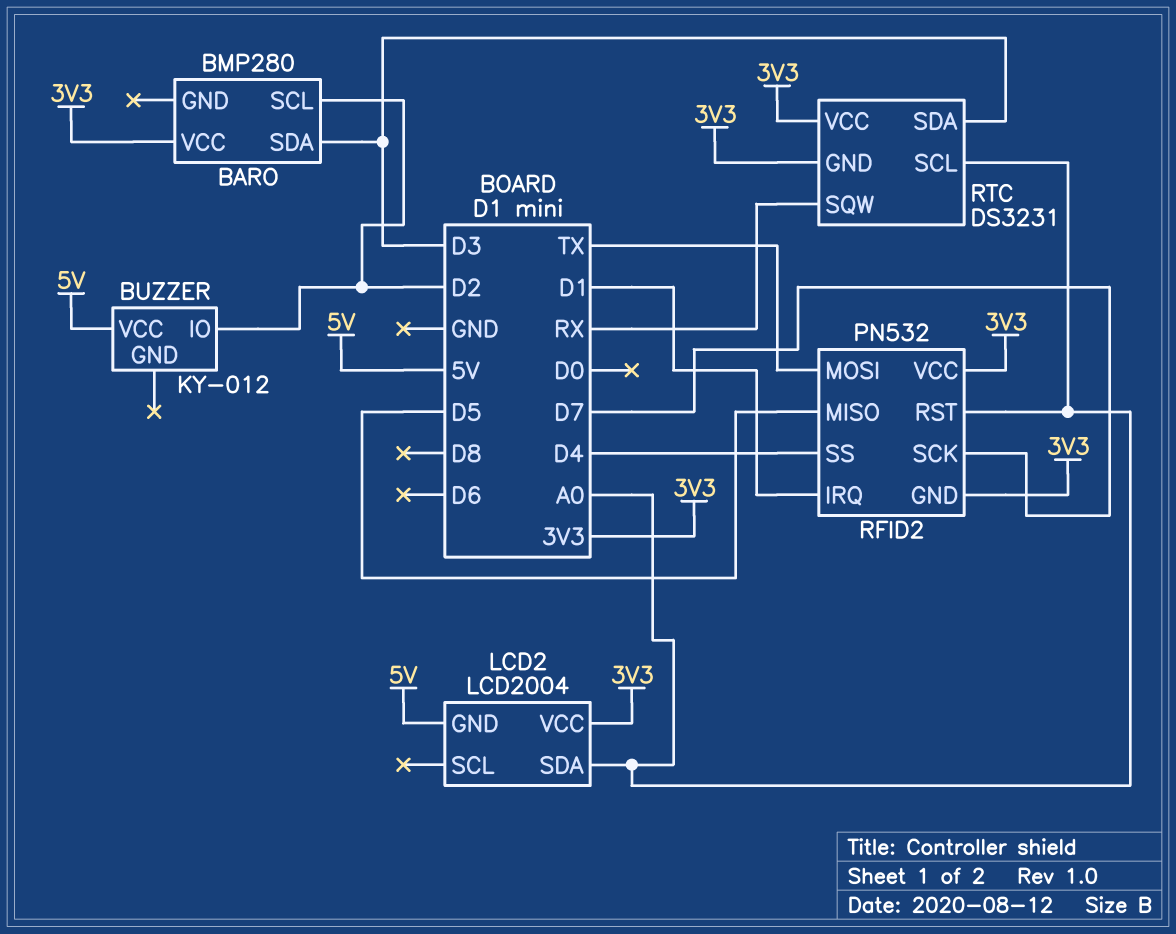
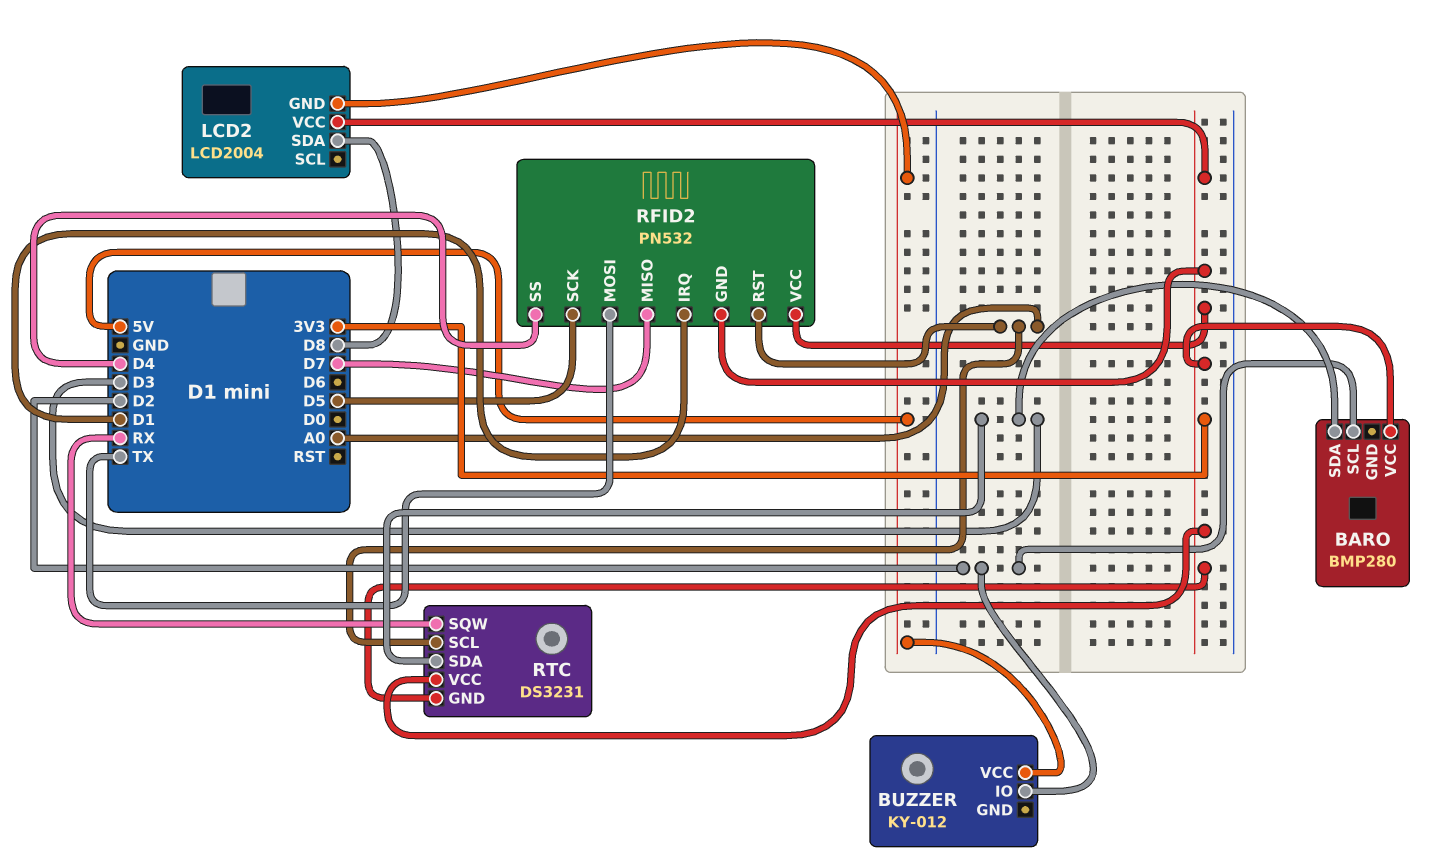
LCD2 pin SDA: A0 -> D8
RFID2 pin MISO: D5 -> D7
RFID2 pin SCK: D7 -> D5

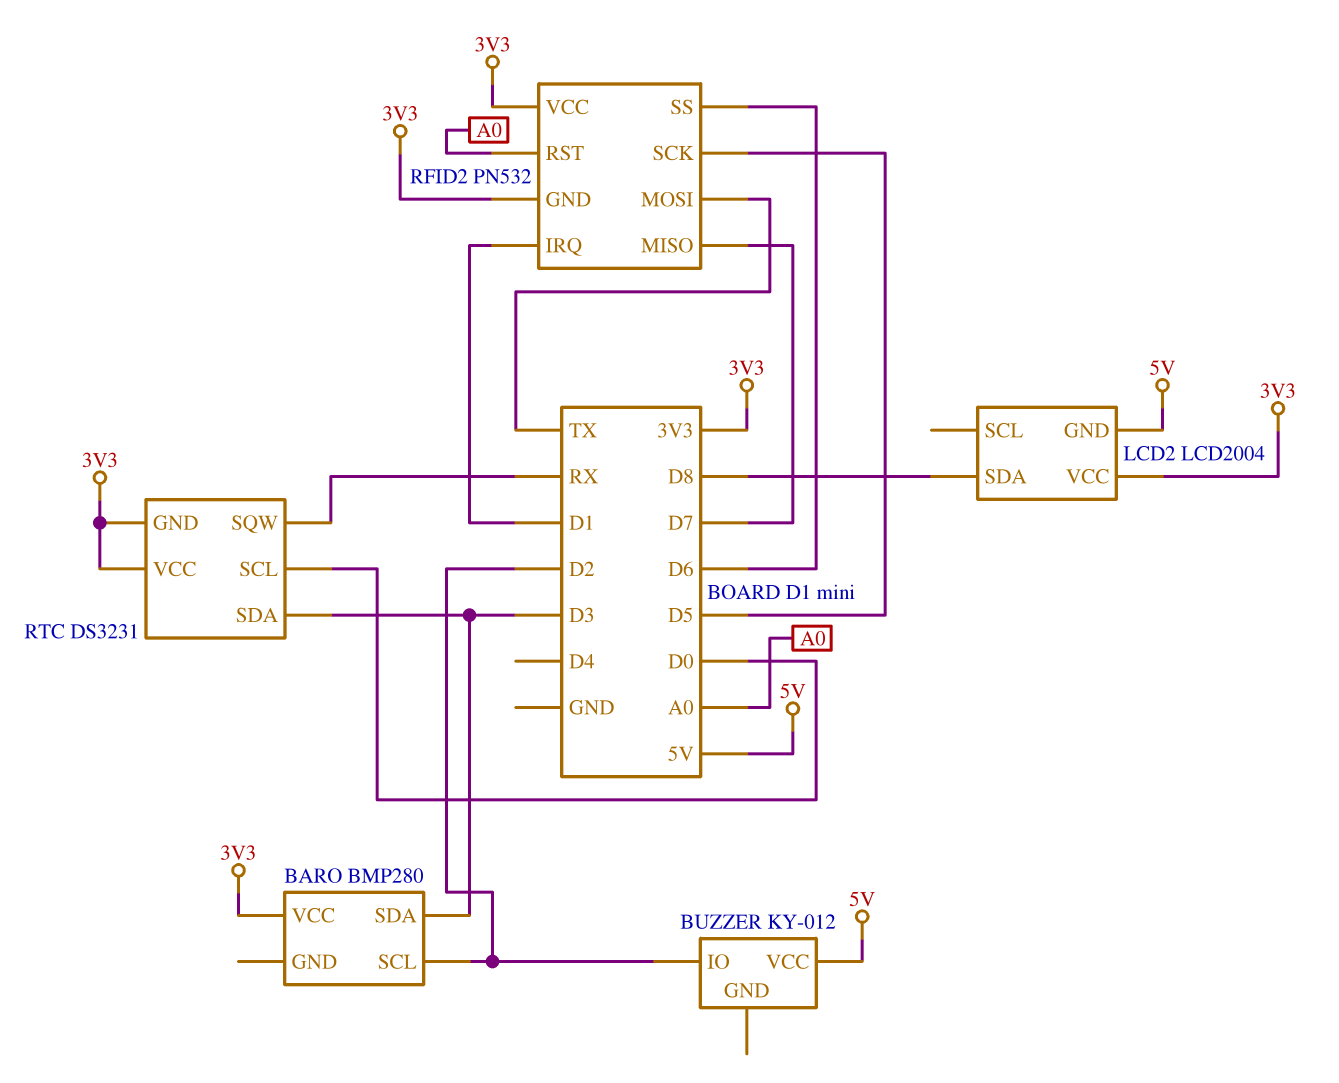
RFID2 pin SS: D4 -> D6
RTC pin SCL: A0 -> D0

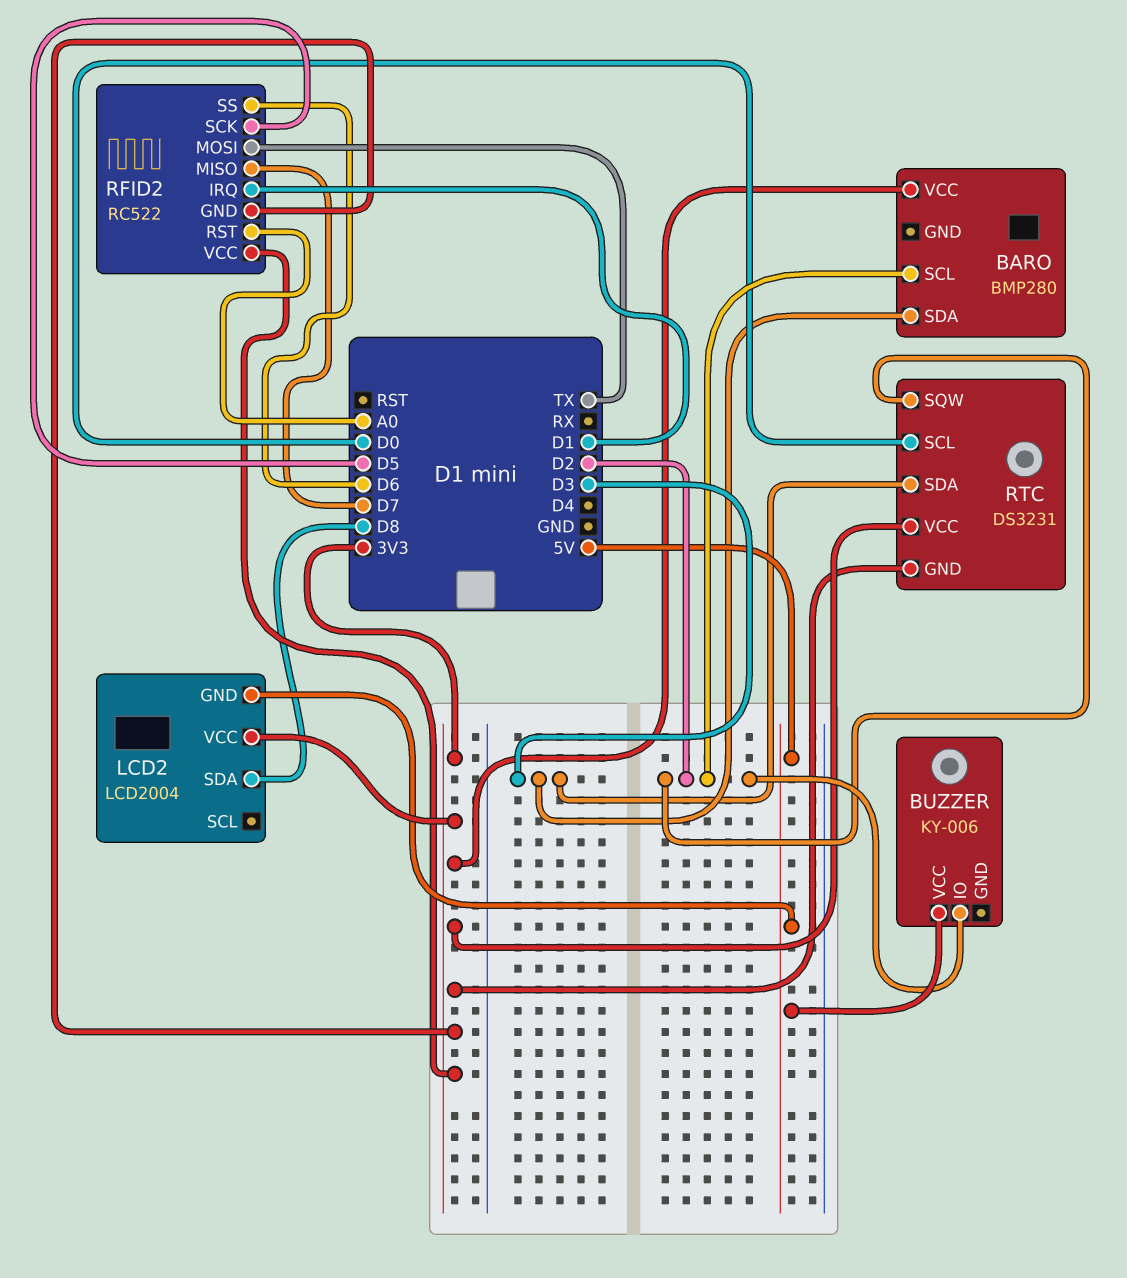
BUZZER: KY-012 -> KY-006
RFID2: PN532 -> RC522
RTC pin SQW: RX -> D2

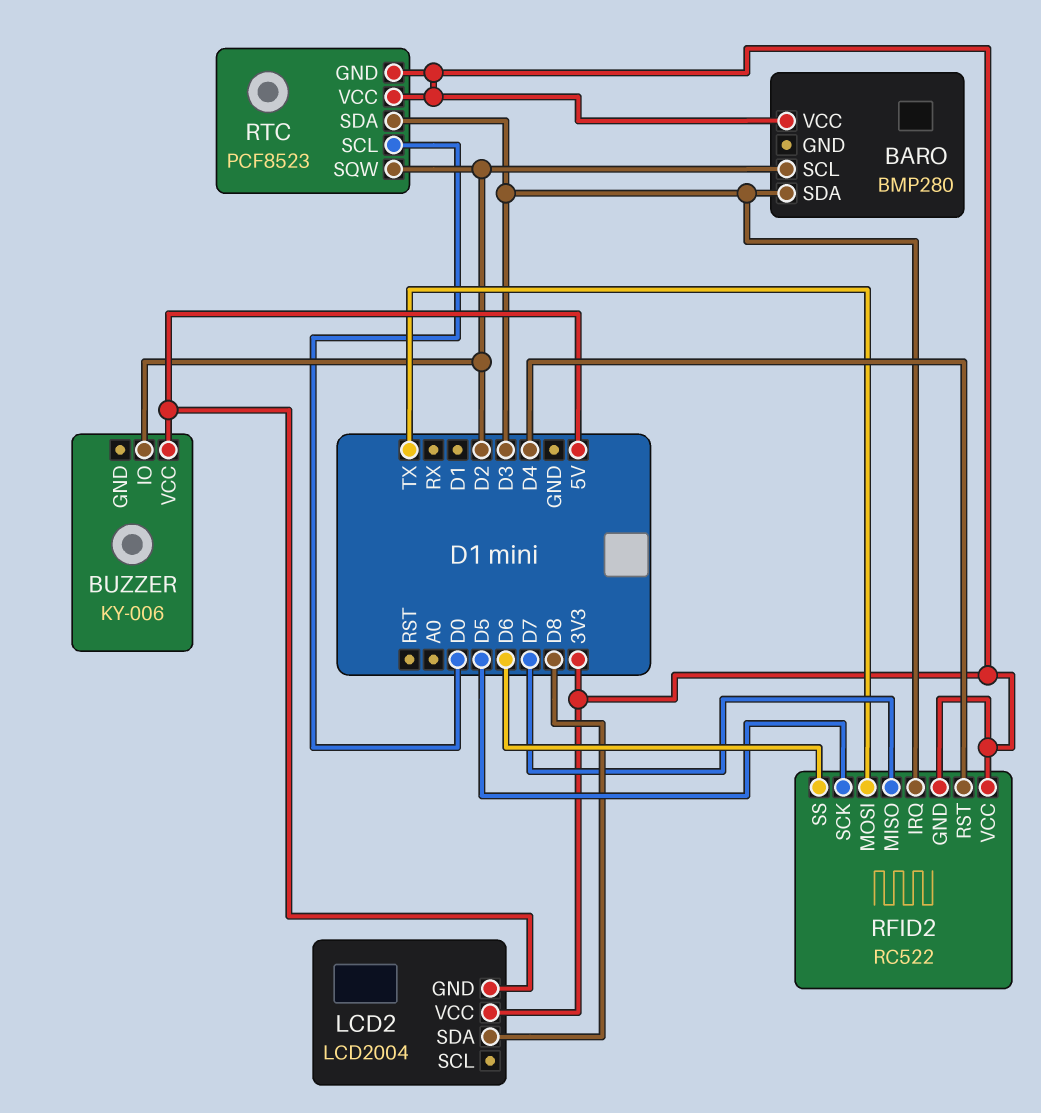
RFID2 pin IRQ: D1 -> D3
RFID2 pin RST: A0 -> D4
RTC: DS3231 -> PCF8523

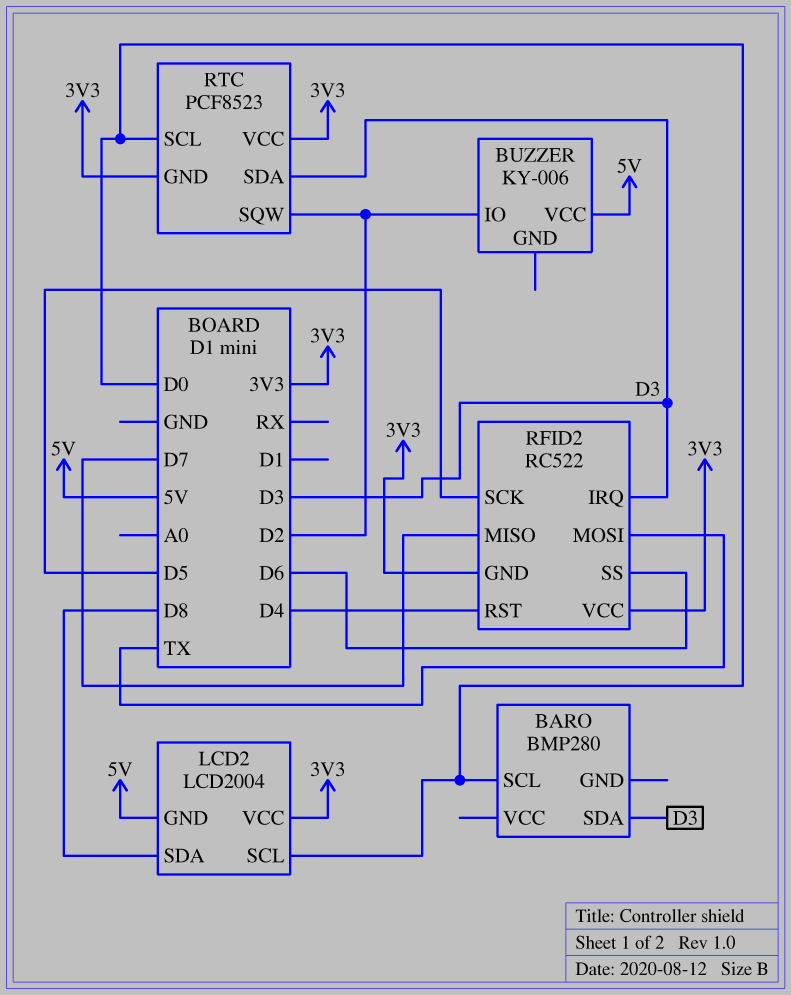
BARO pin SCL: D2 -> D0
BARO pin VCC: 3V3 -> none
LCD2 pin SCL: none -> D0

